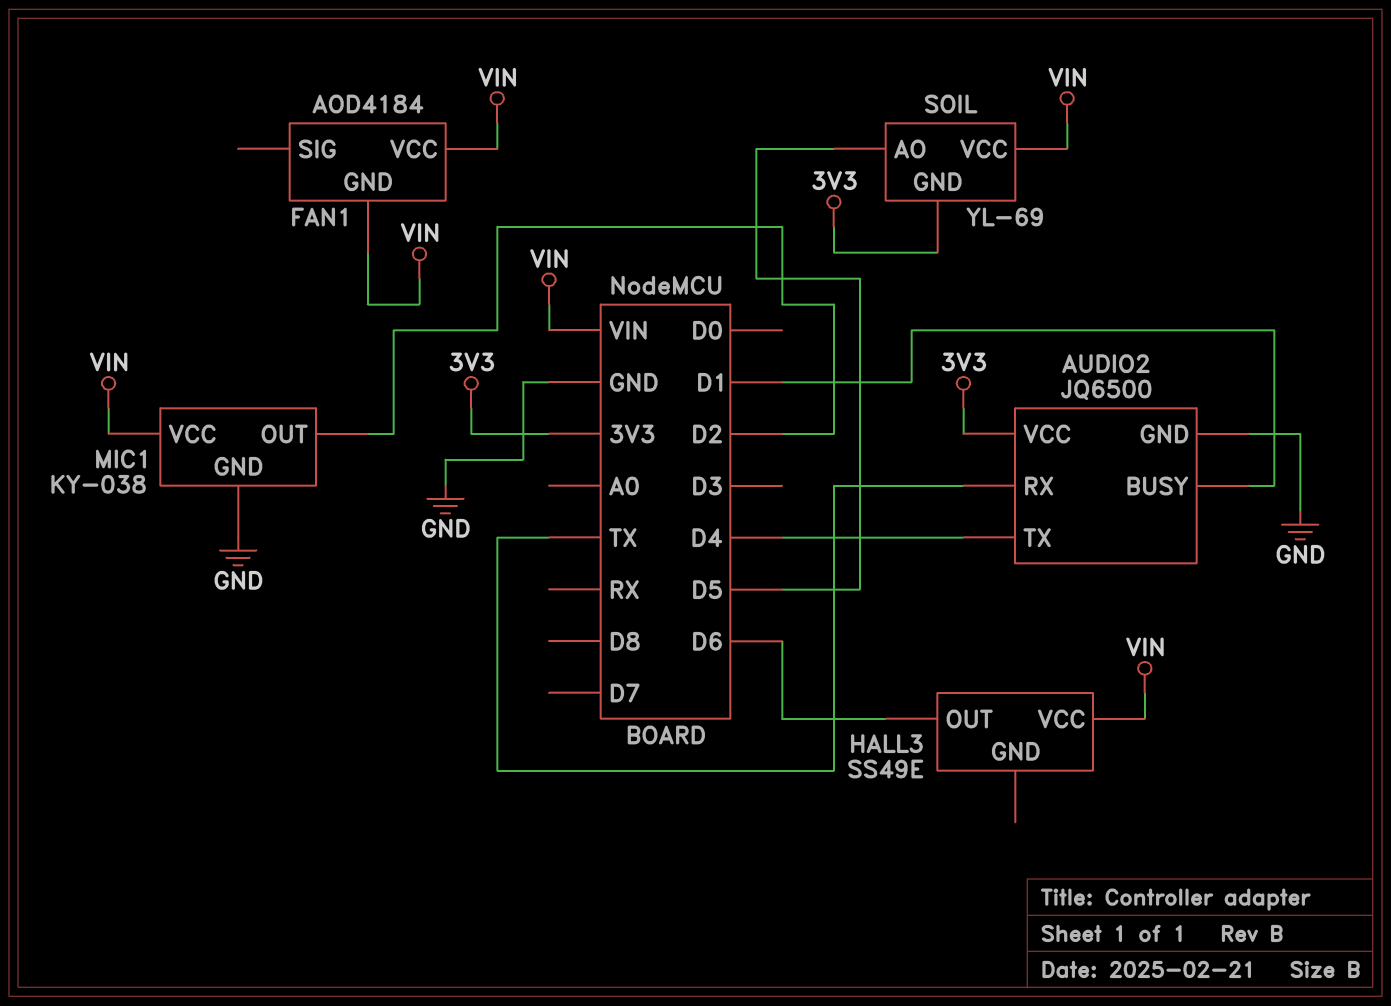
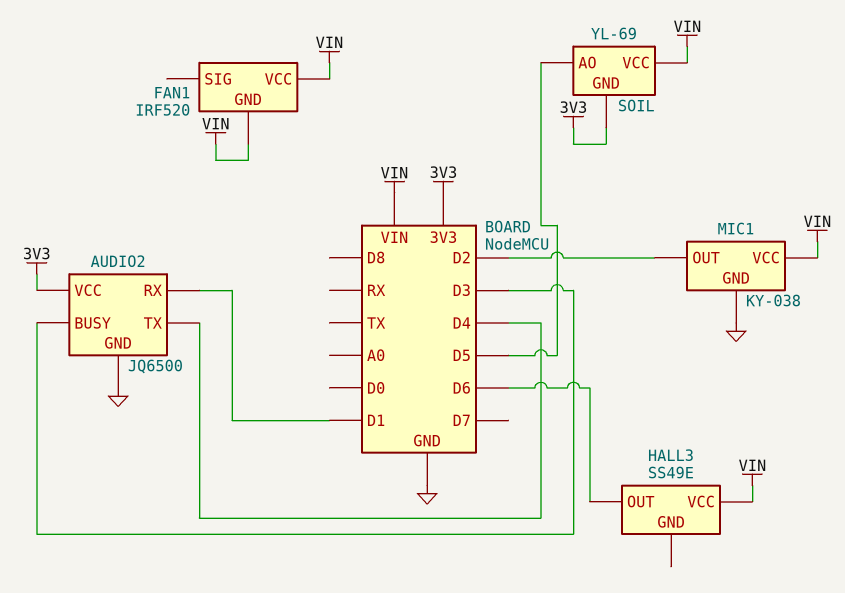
AUDIO2 pin BUSY: D1 -> D3
AUDIO2 pin RX: TX -> D1
FAN1: AOD4184 -> IRF520

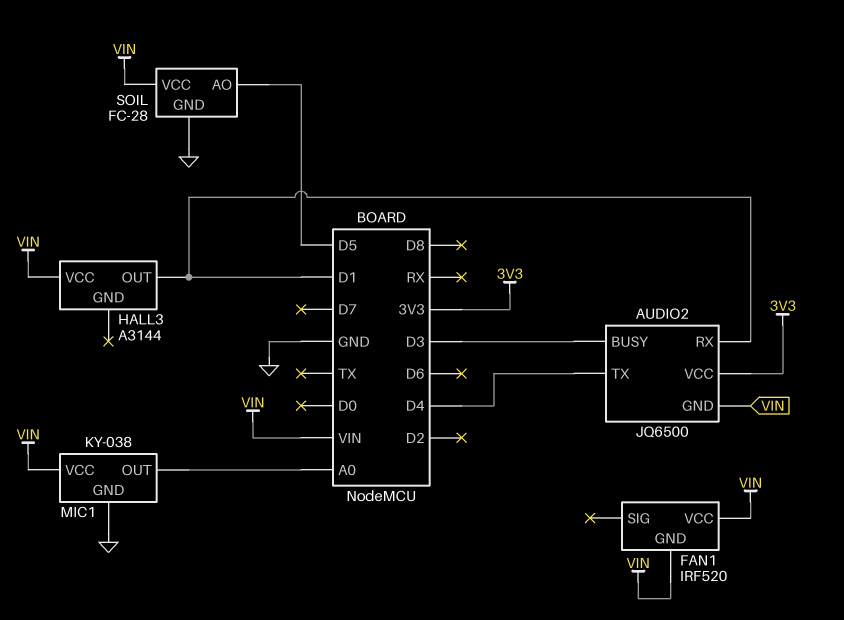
AUDIO2 pin GND: GND -> VIN
HALL3: SS49E -> A3144
HALL3 pin OUT: D6 -> D1
MIC1 pin OUT: D2 -> A0
SOIL: YL-69 -> FC-28
SOIL pin GND: 3V3 -> GND

